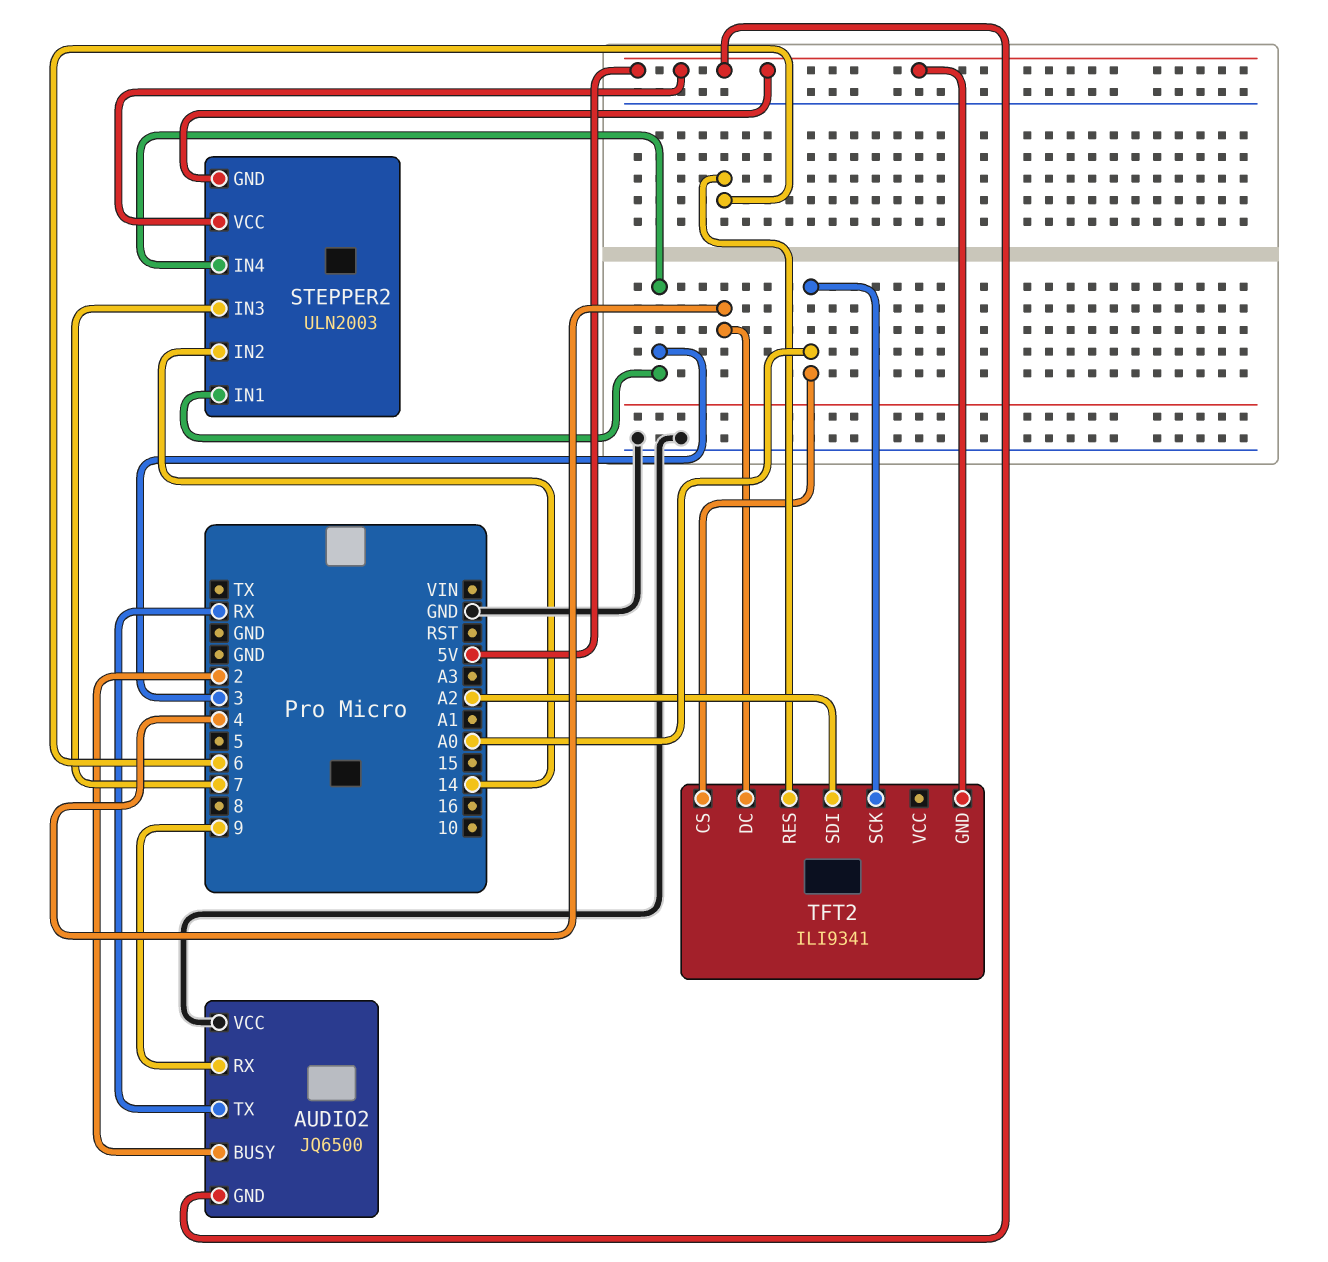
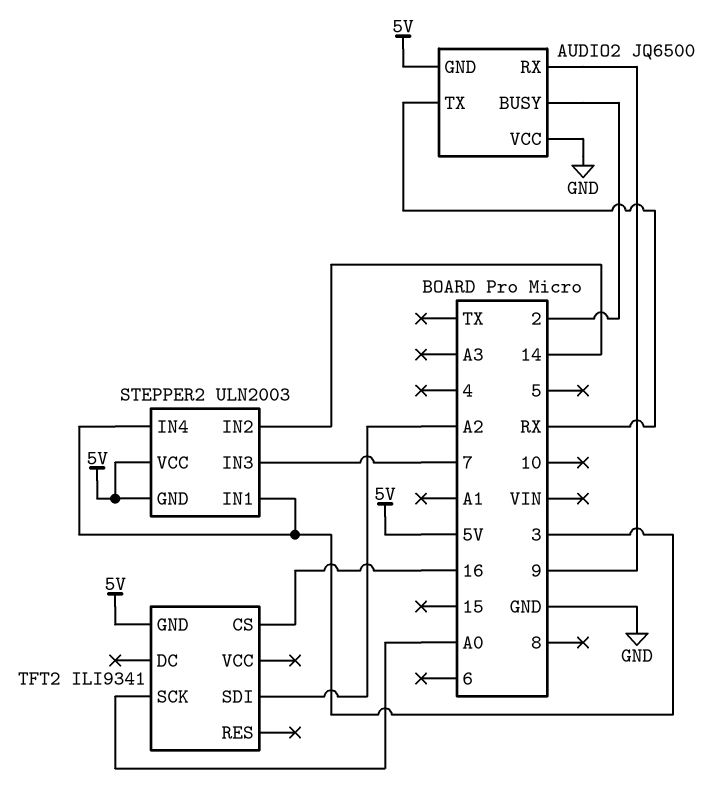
TFT2 pin CS: A0 -> 16
TFT2 pin DC: 4 -> none
TFT2 pin RES: 6 -> none

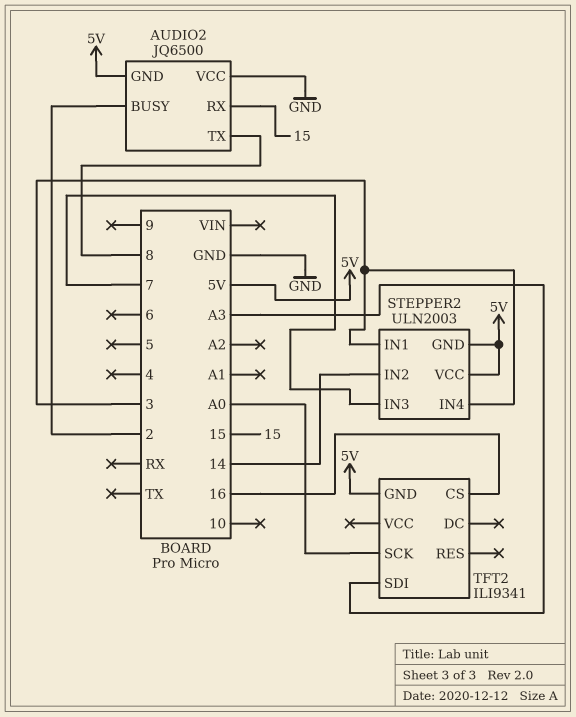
AUDIO2 pin RX: 9 -> 15
AUDIO2 pin TX: RX -> 8
TFT2 pin SDI: A2 -> A3

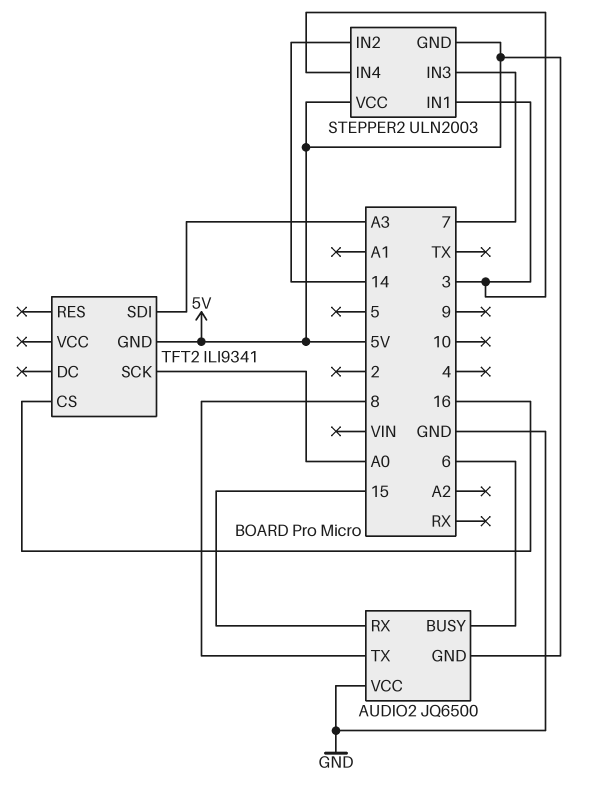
AUDIO2 pin BUSY: 2 -> 6

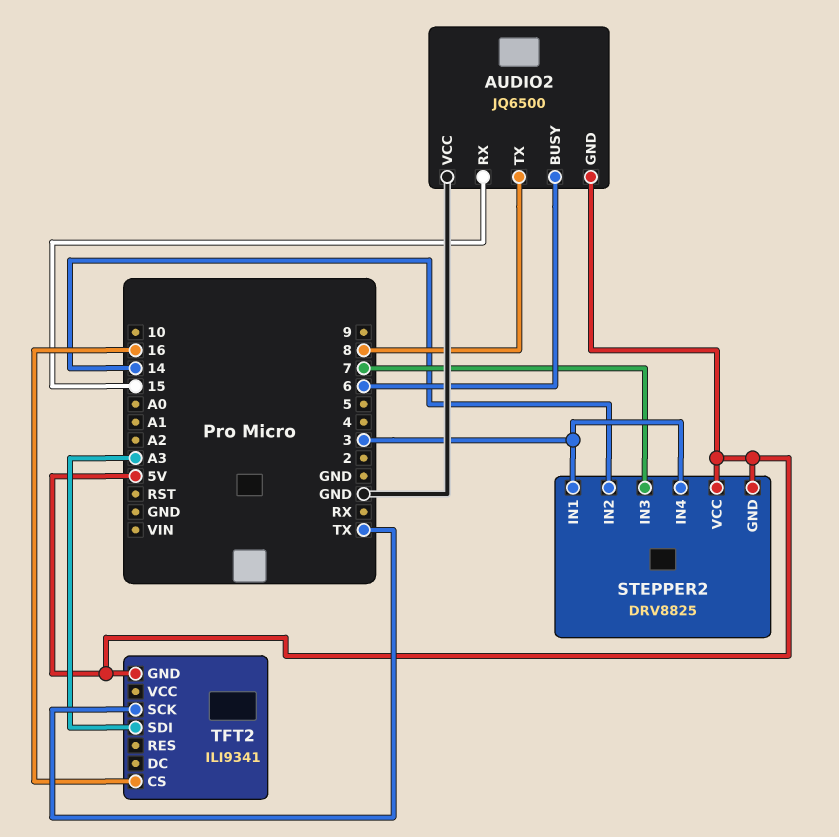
STEPPER2: ULN2003 -> DRV8825
TFT2 pin SCK: A0 -> TX

